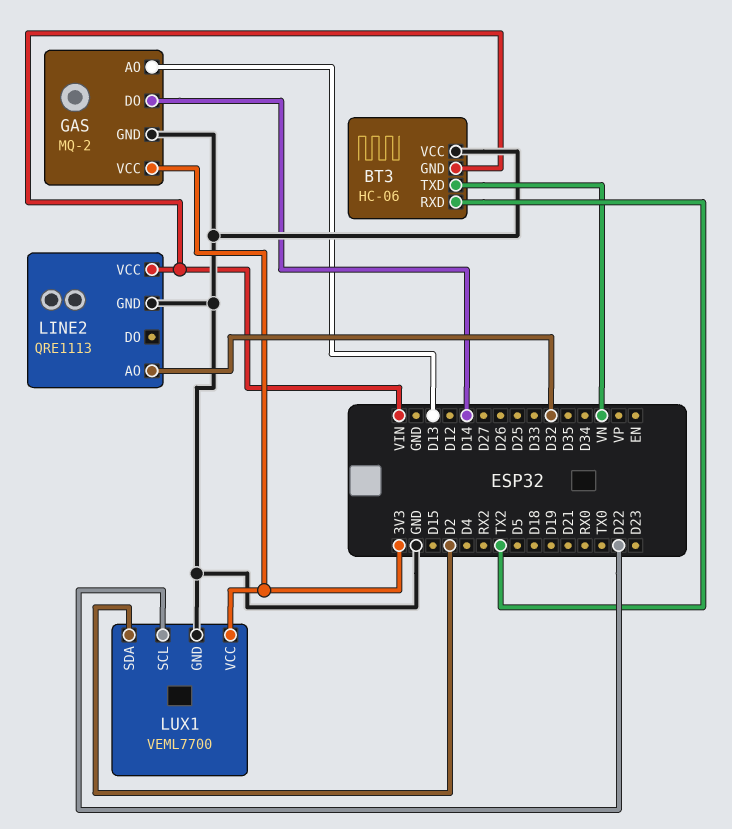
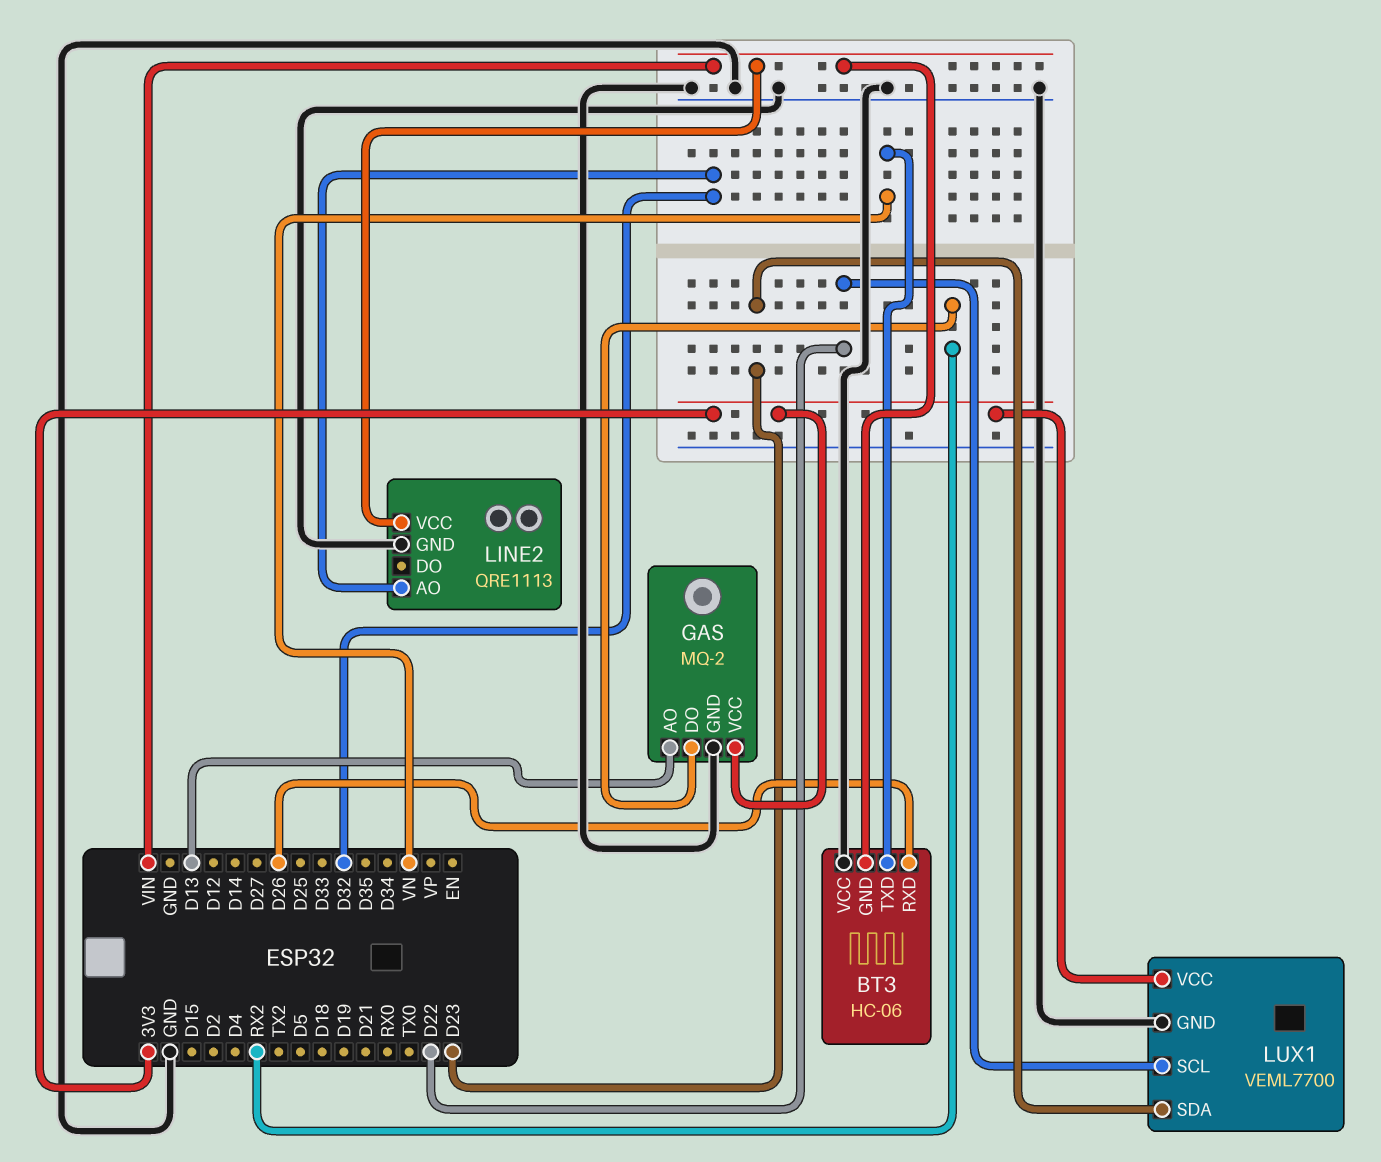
BT3 pin RXD: TX2 -> D26
GAS pin DO: D14 -> RX2
LUX1 pin SDA: D2 -> D23

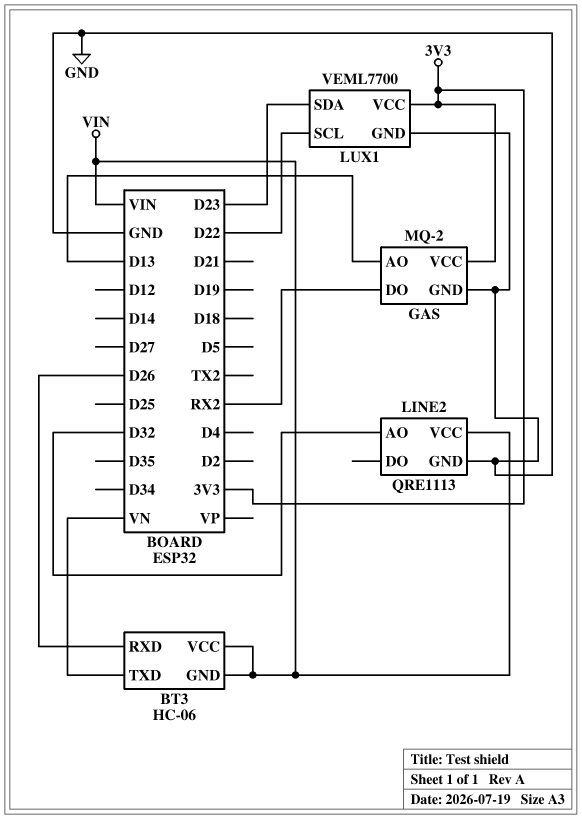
BT3 pin VCC: GND -> VIN

